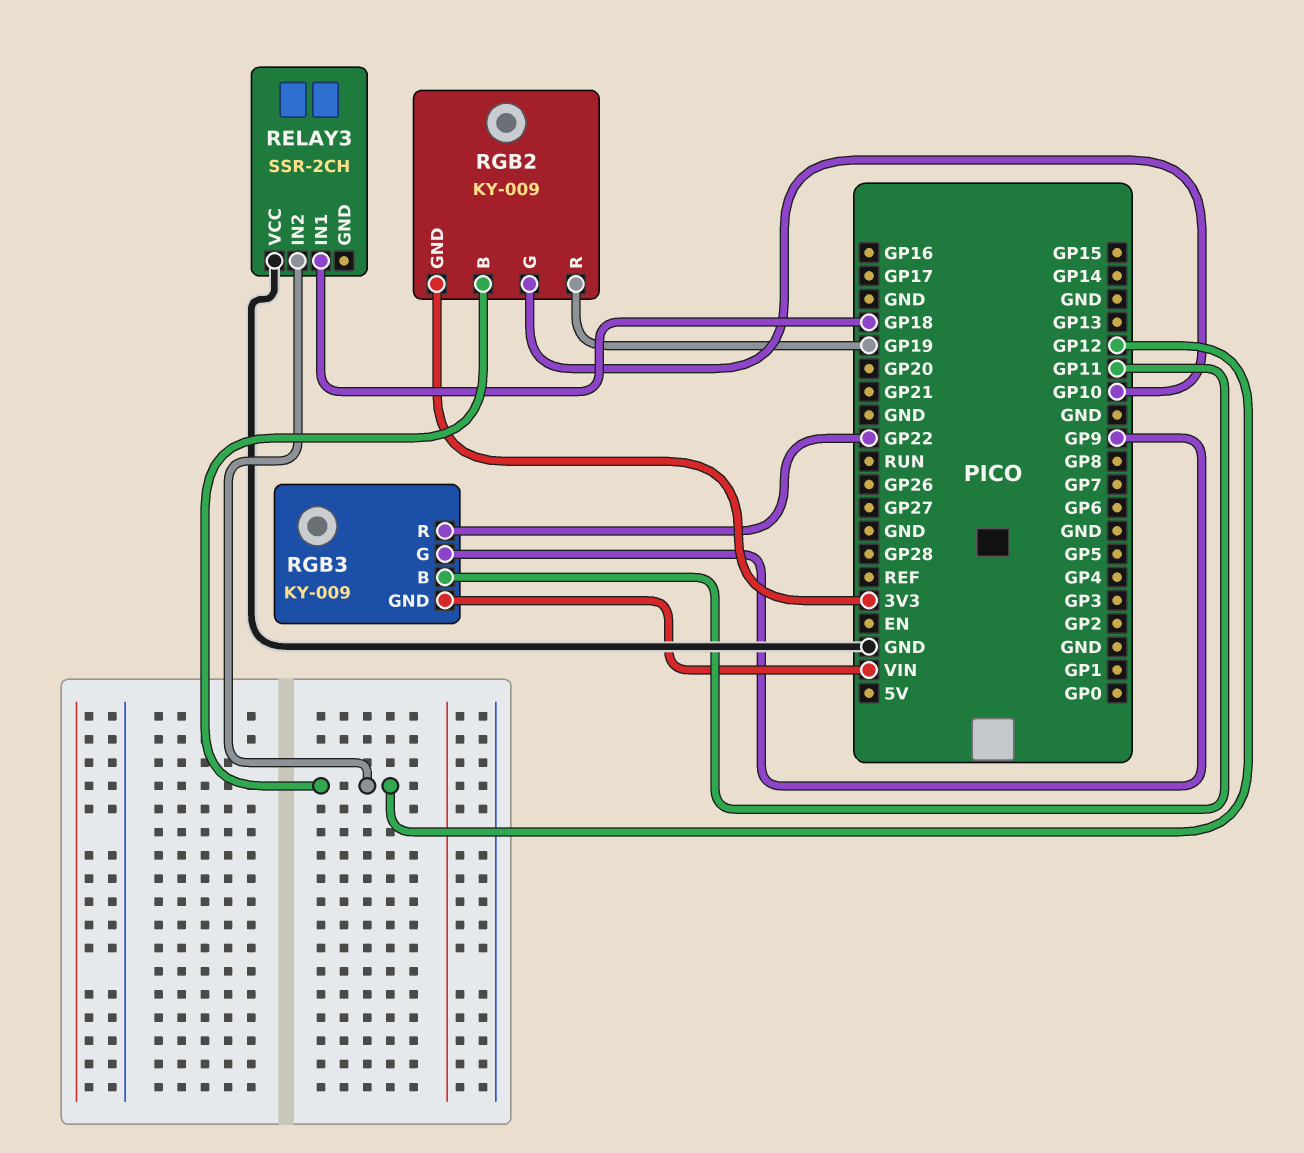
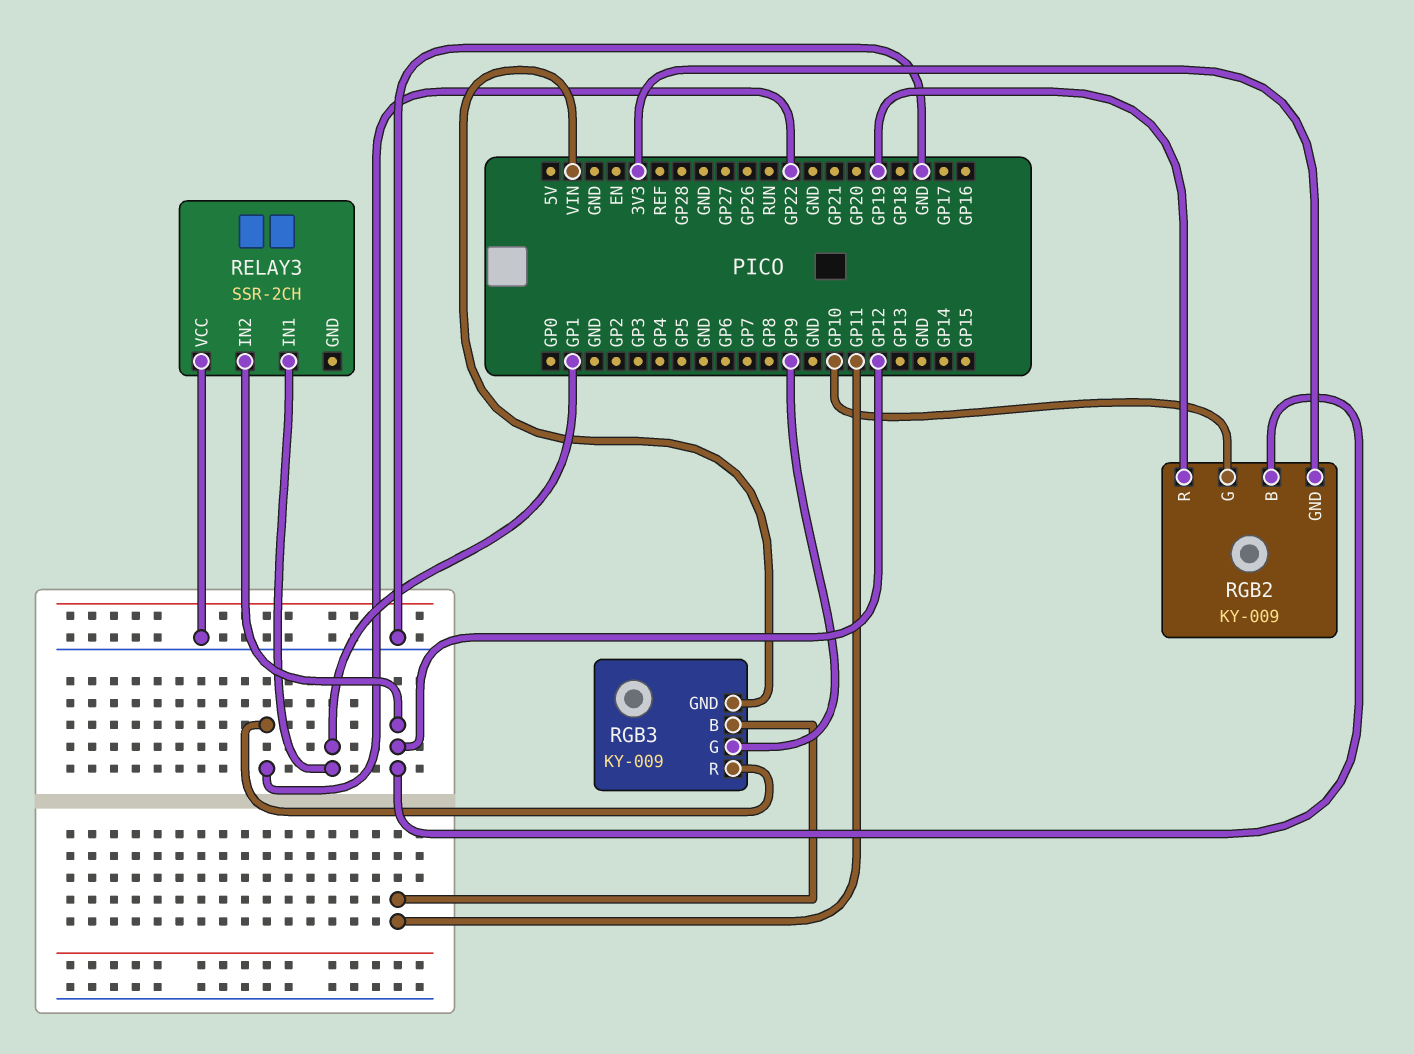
RELAY3 pin IN1: GP18 -> GP1

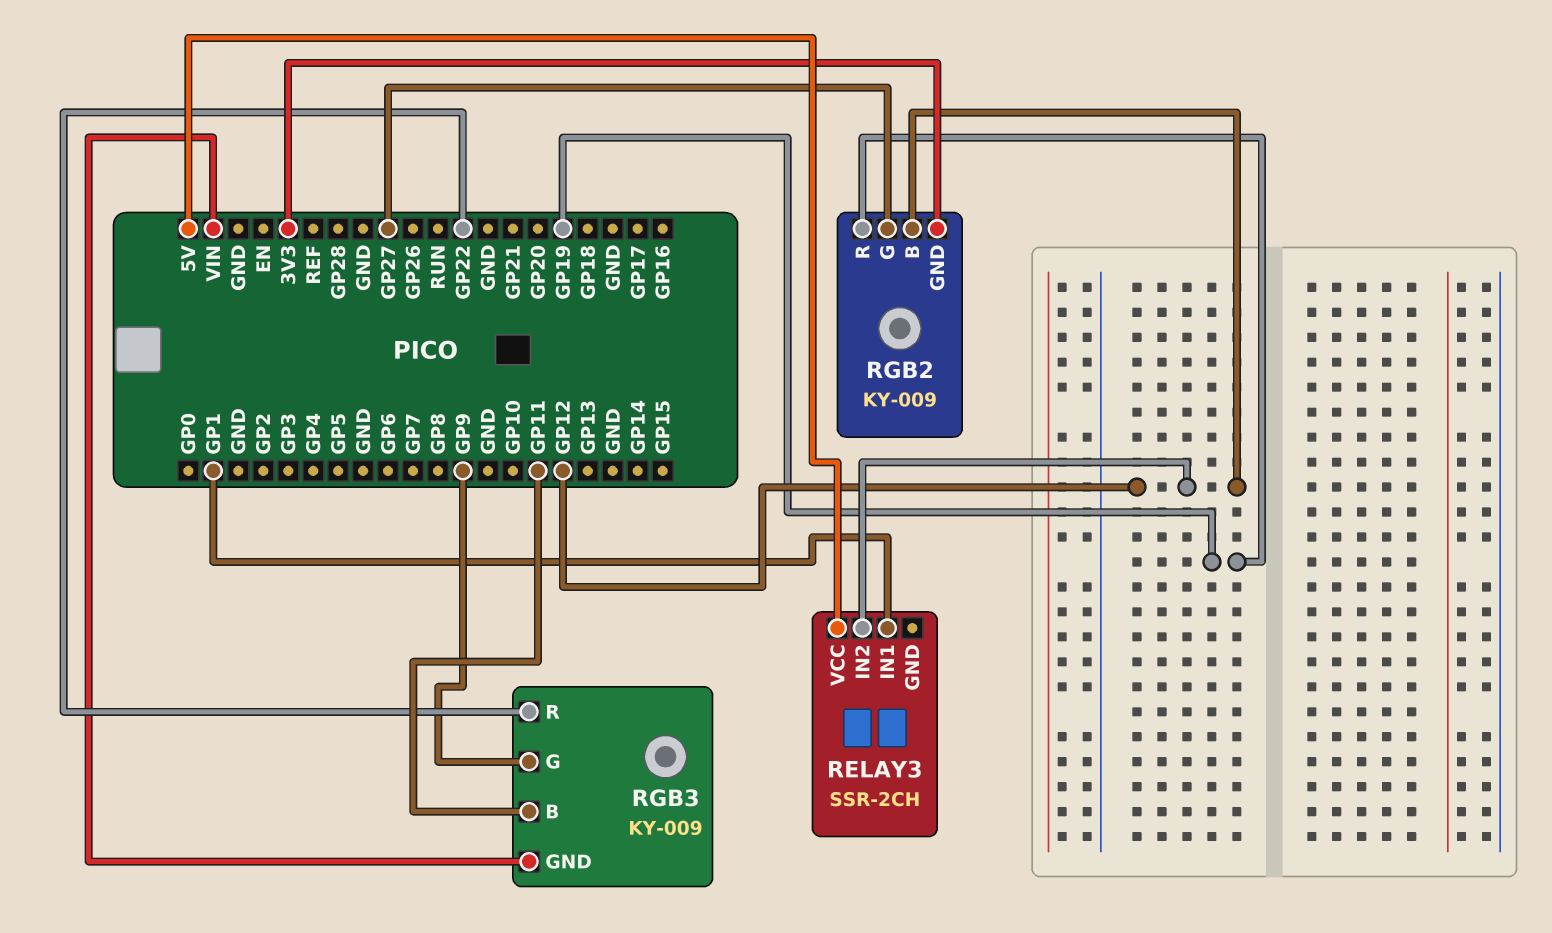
RELAY3 pin VCC: GND -> 5V
RGB2 pin G: GP10 -> GP27

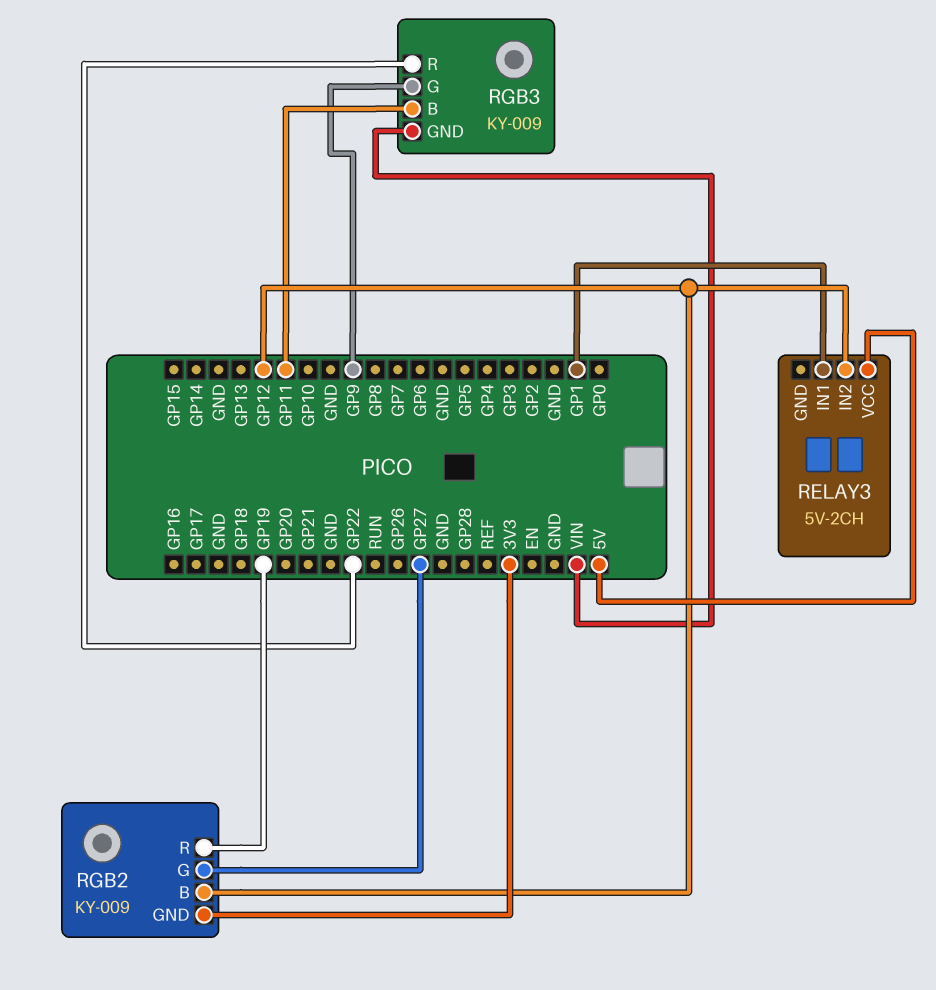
RELAY3: SSR-2CH -> 5V-2CH

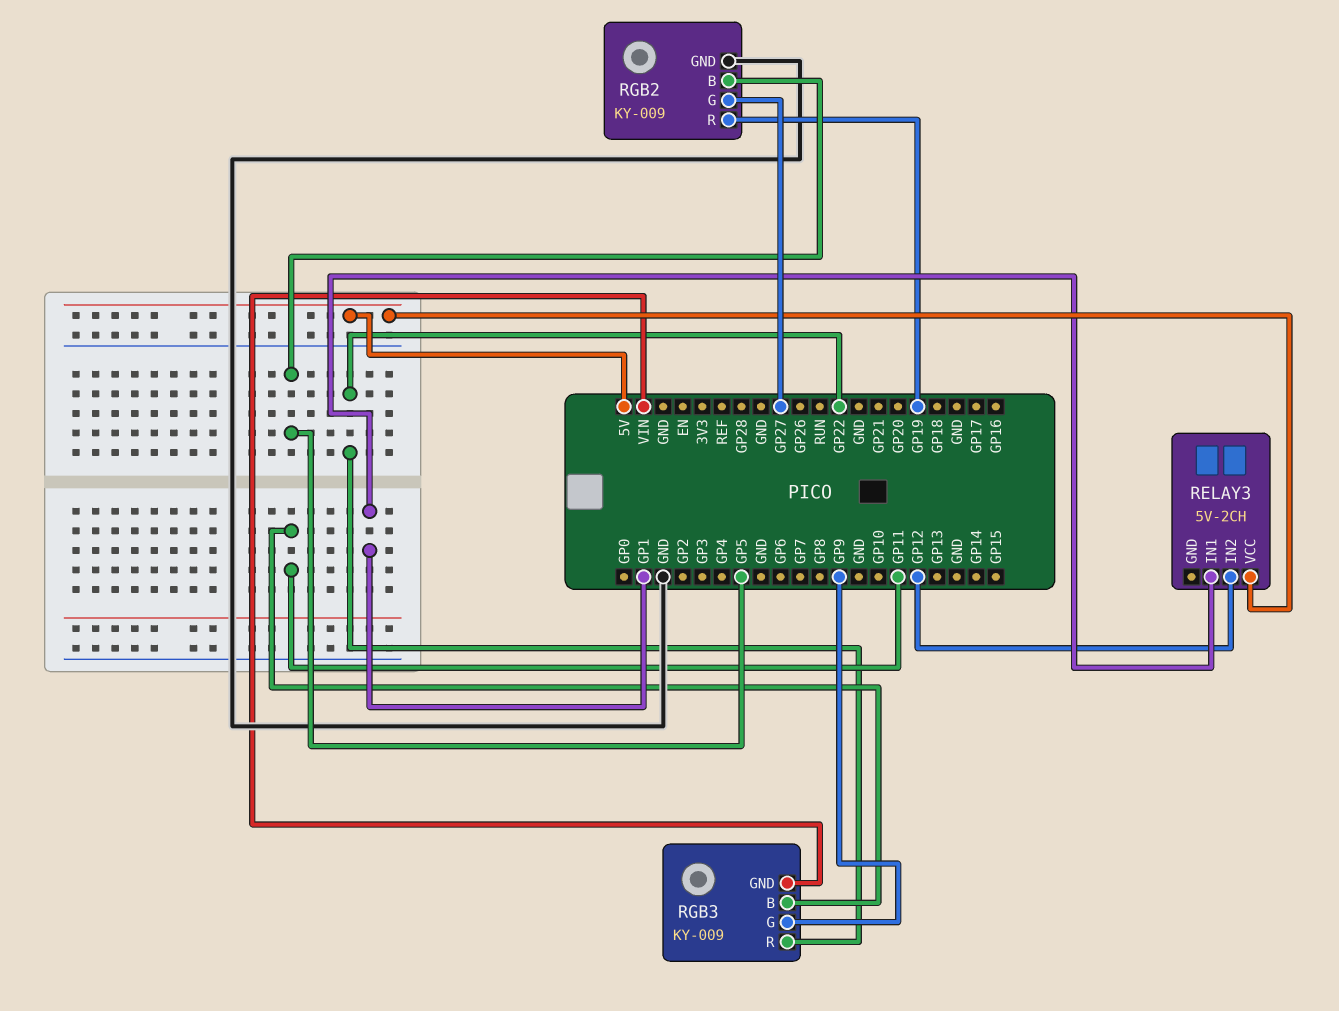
RGB2 pin B: GP12 -> GP5
RGB2 pin GND: 3V3 -> GND

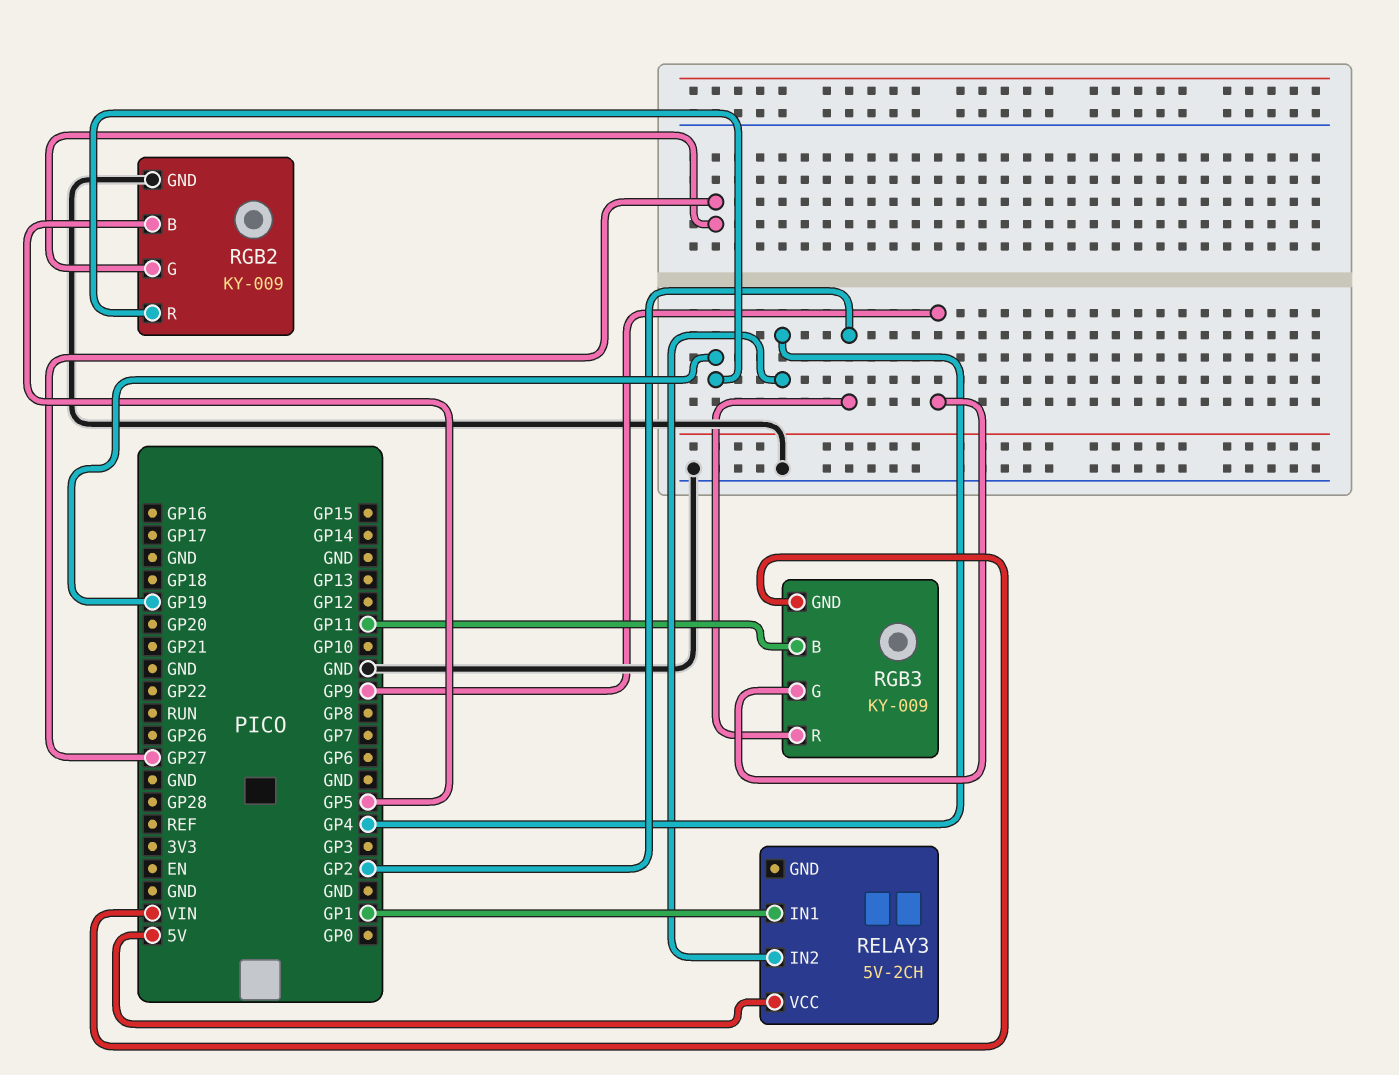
RELAY3 pin IN2: GP12 -> GP4
RGB3 pin R: GP22 -> GP2

